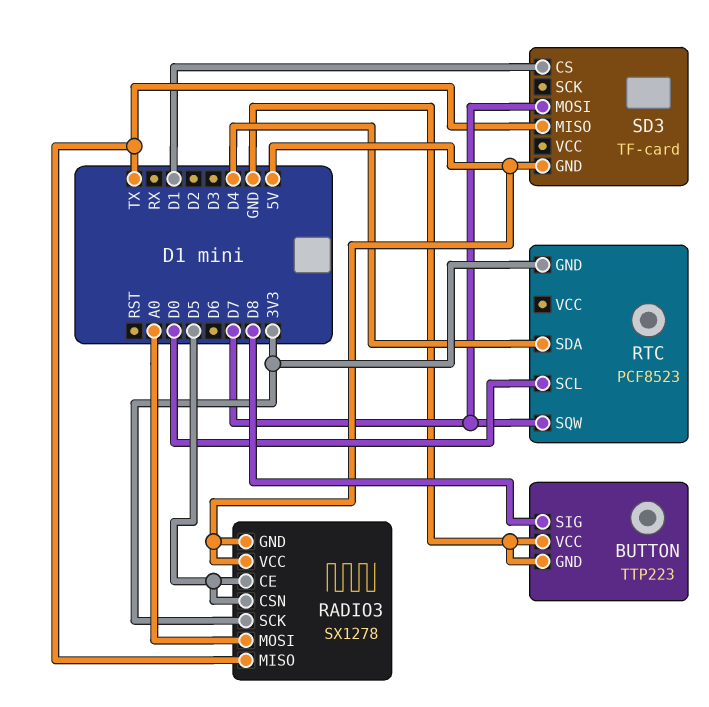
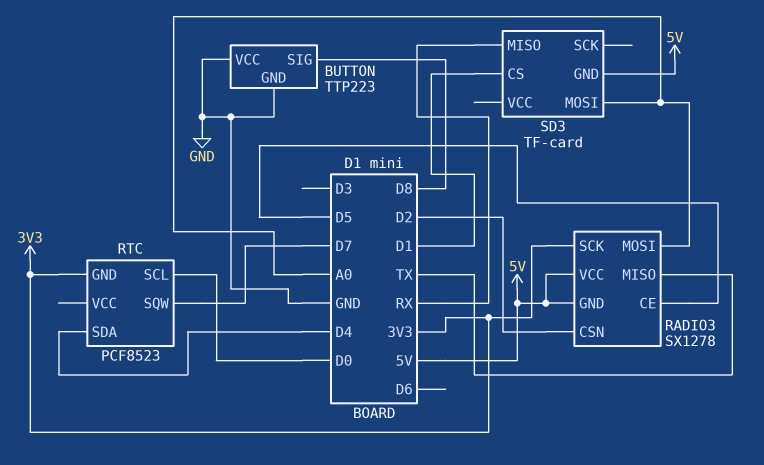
RADIO3 pin CSN: D5 -> D2
SD3 pin MISO: TX -> RX
SD3 pin MOSI: D7 -> A0

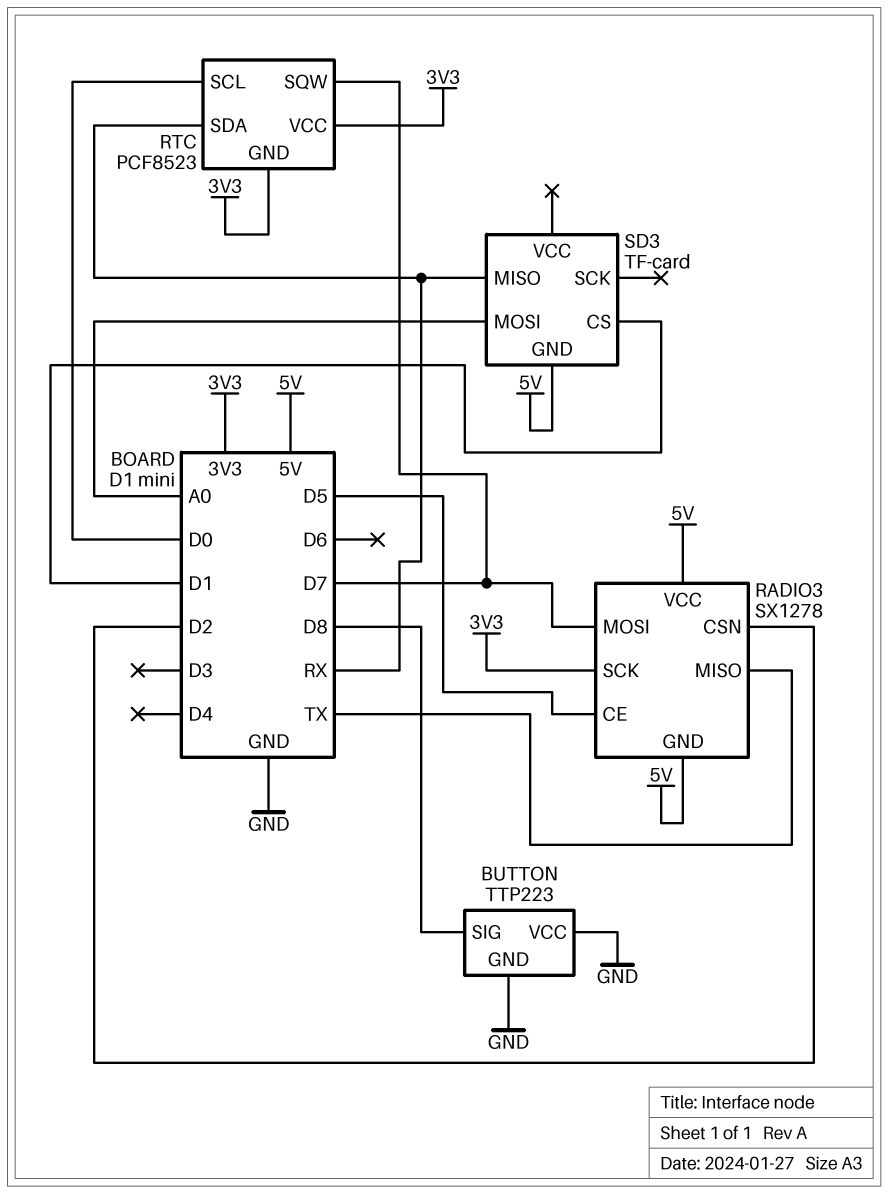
RADIO3 pin MOSI: A0 -> D7
RTC pin SDA: D4 -> RX
RTC pin VCC: none -> 3V3

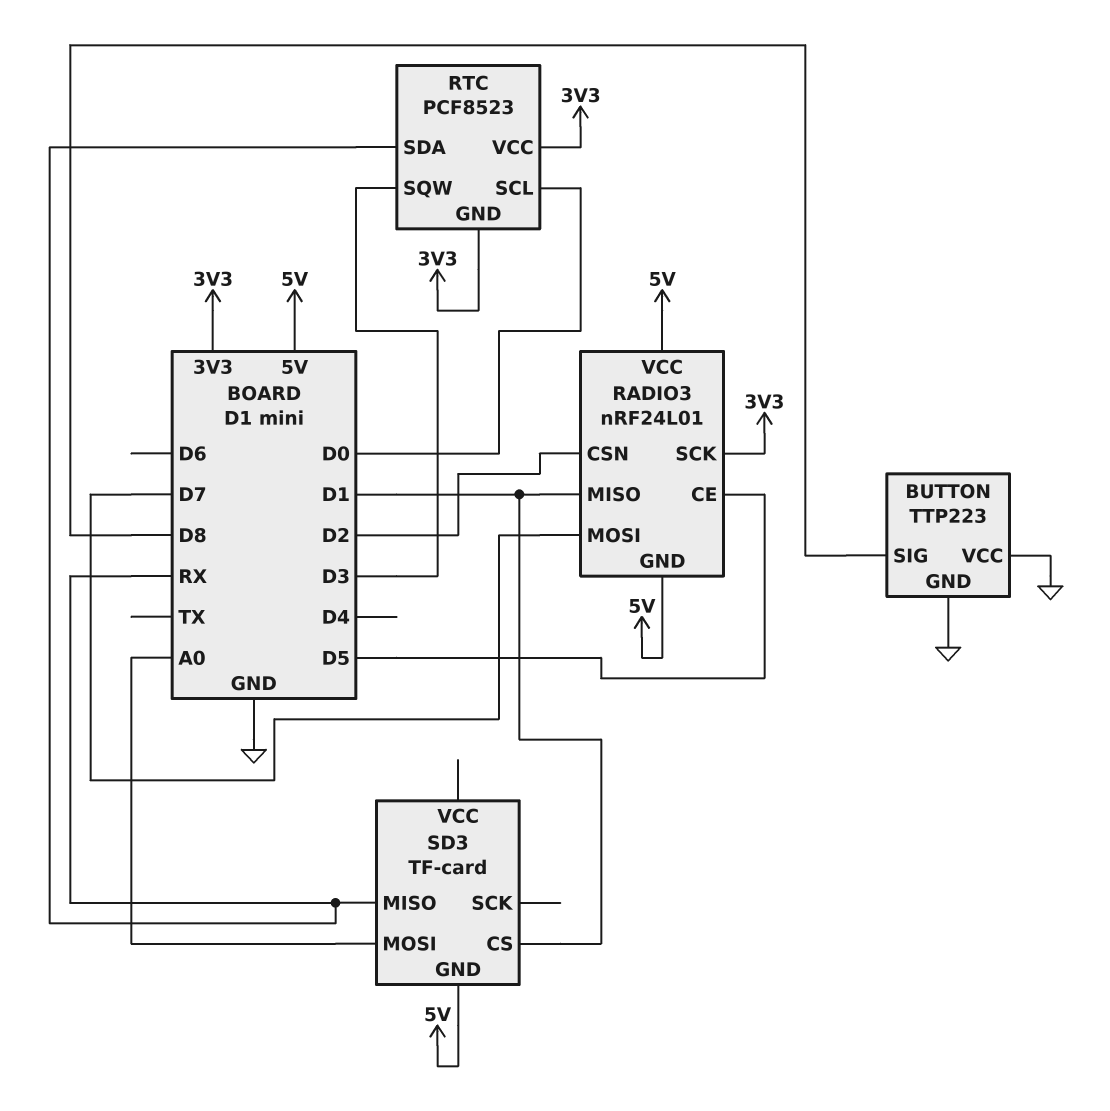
RADIO3: SX1278 -> nRF24L01
RADIO3 pin MISO: TX -> D1
RTC pin SQW: D7 -> D3

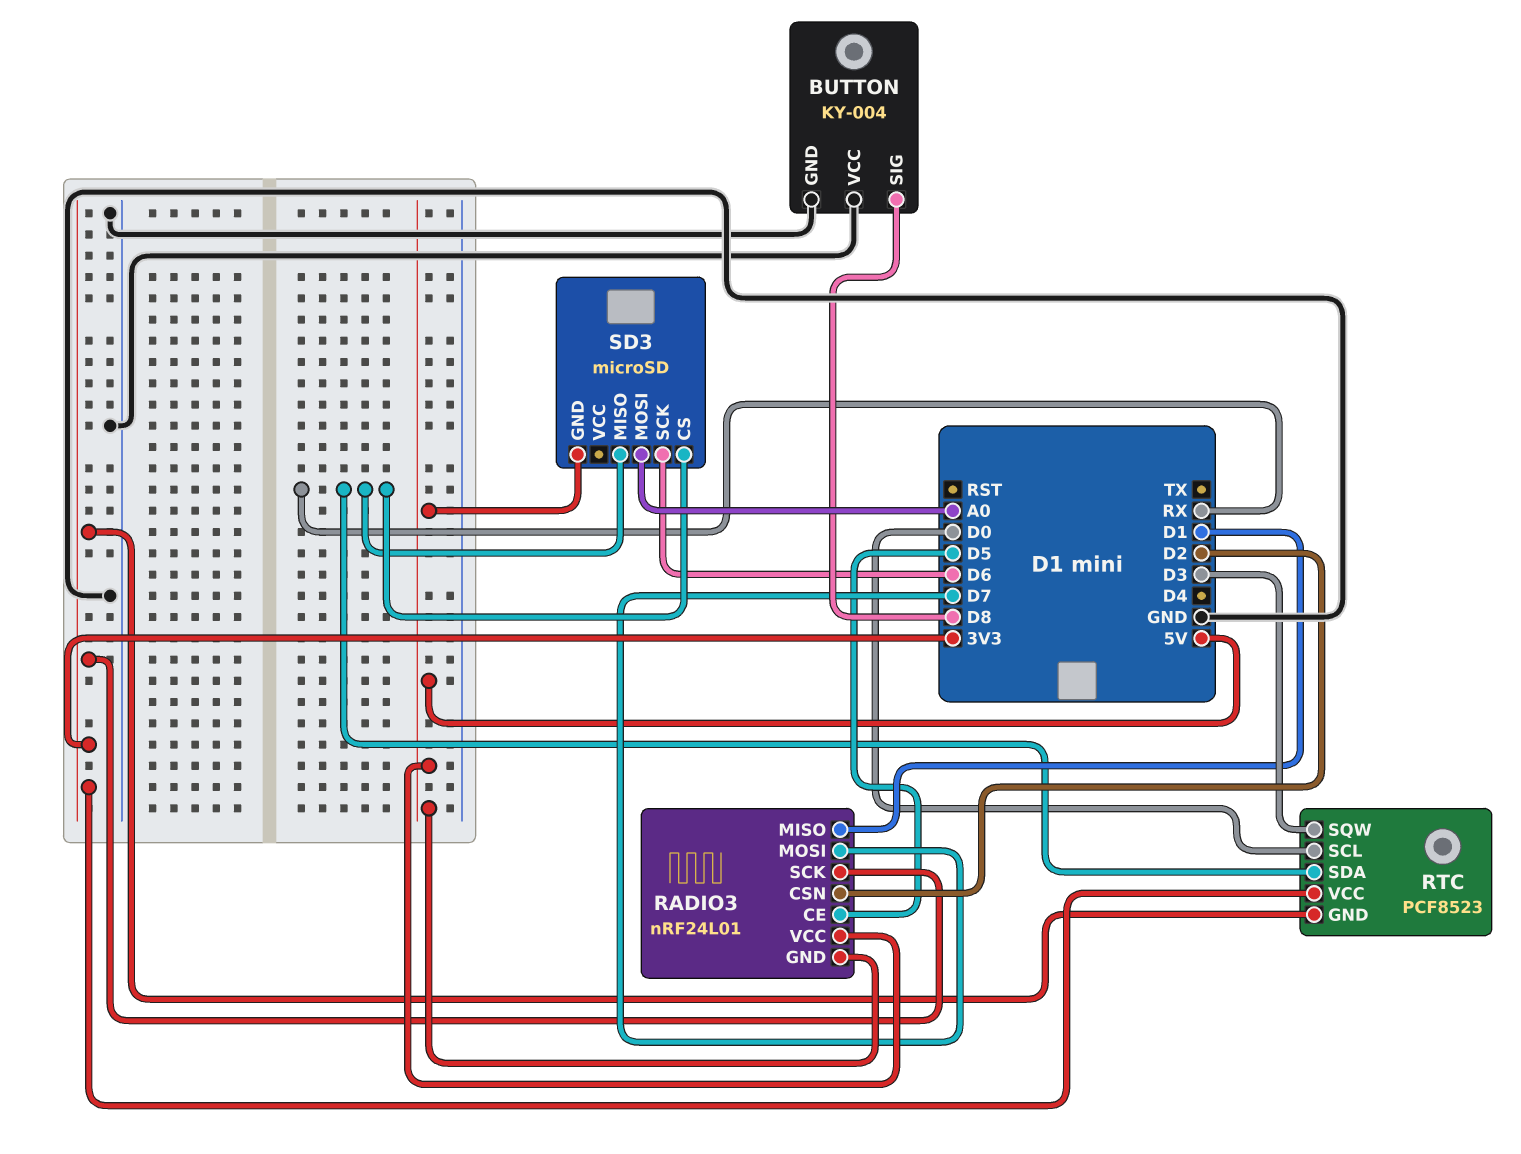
BUTTON: TTP223 -> KY-004
SD3: TF-card -> microSD
SD3 pin CS: D1 -> RX
SD3 pin SCK: none -> D6

